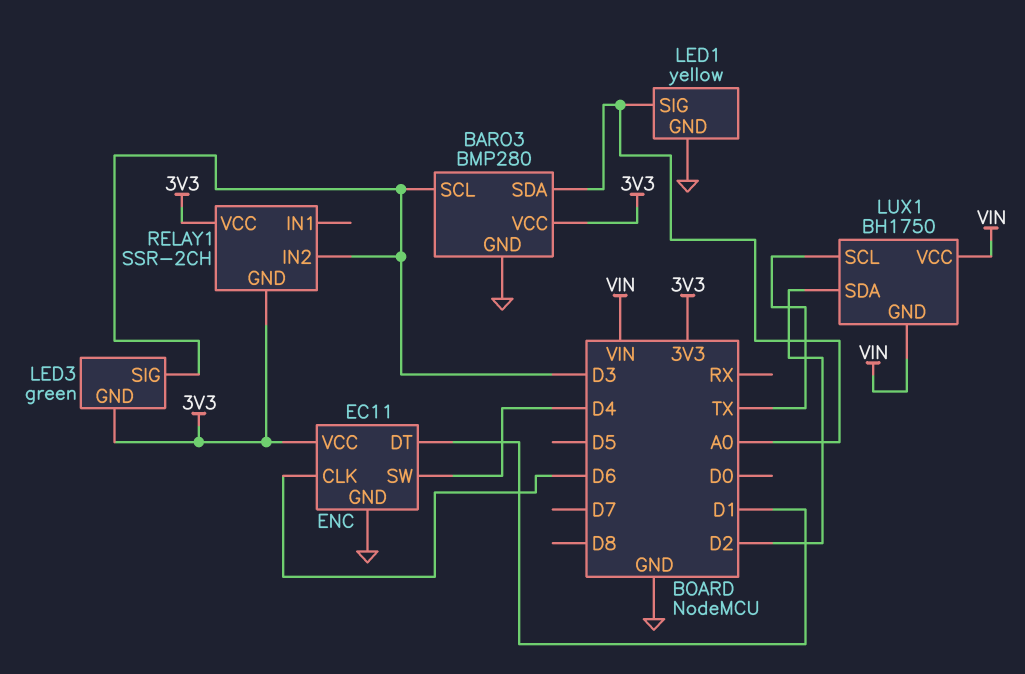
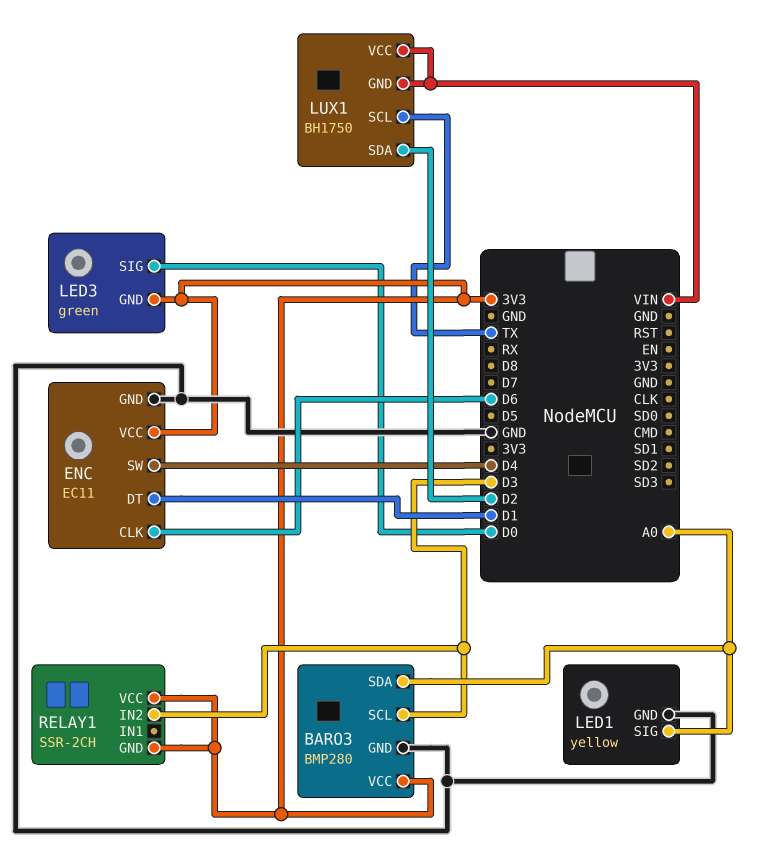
LED3 pin SIG: D3 -> D0

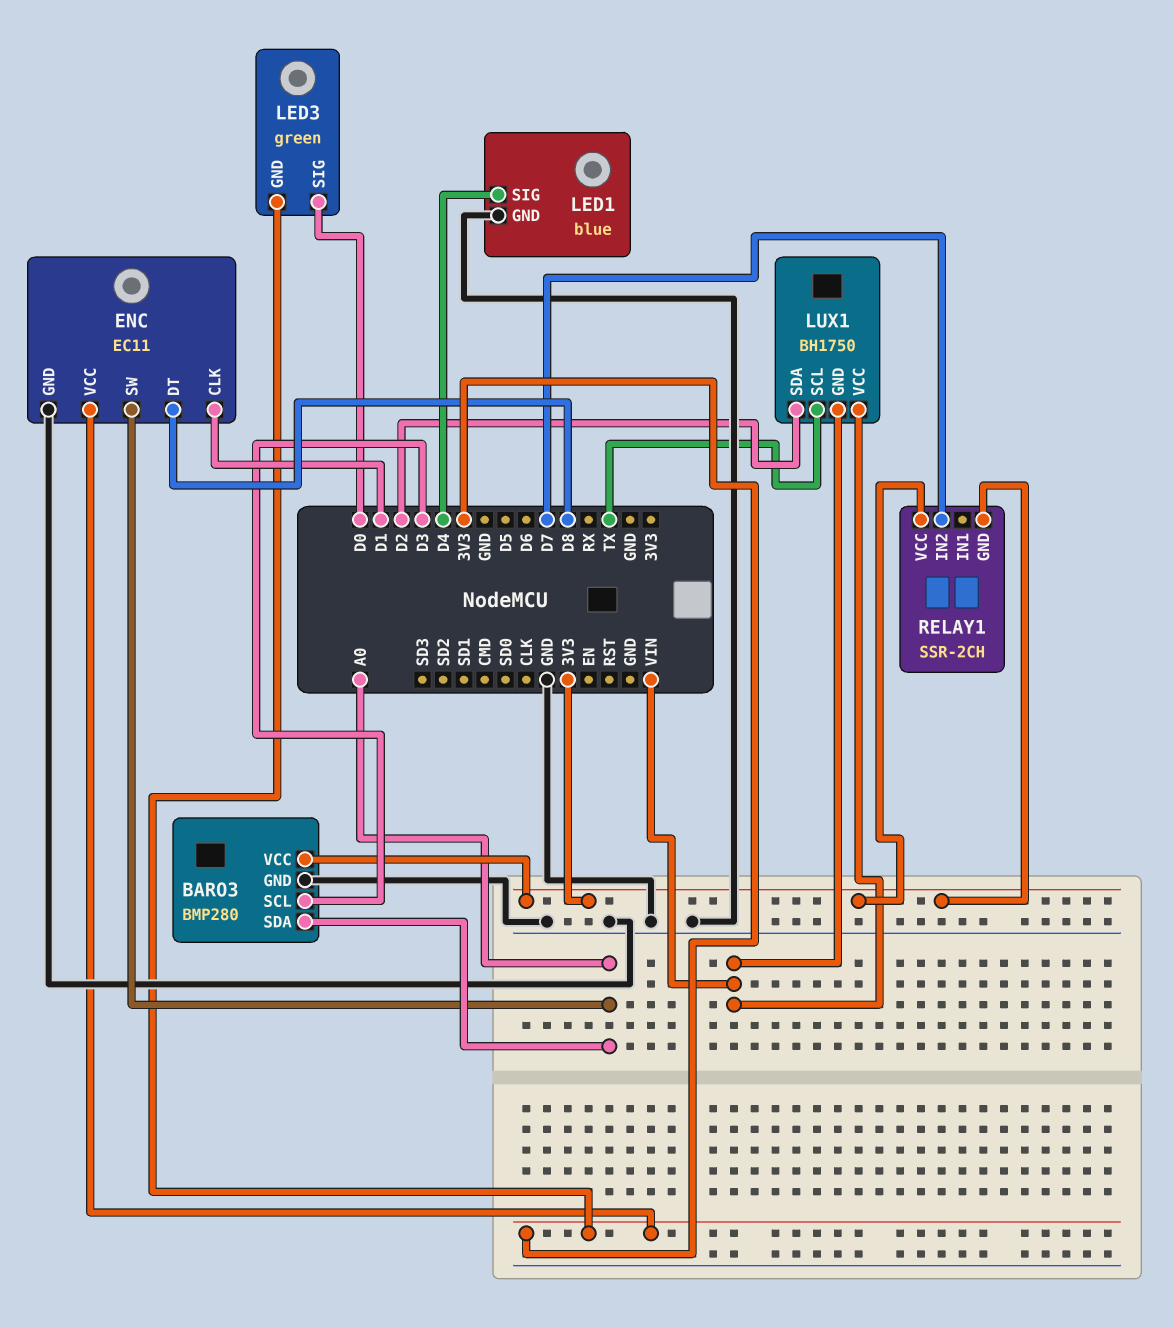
ENC pin CLK: D6 -> D1
ENC pin DT: D1 -> D8
ENC pin SW: D4 -> A0
LED1: yellow -> blue
LED1 pin SIG: A0 -> D4
RELAY1 pin IN2: D3 -> D7

